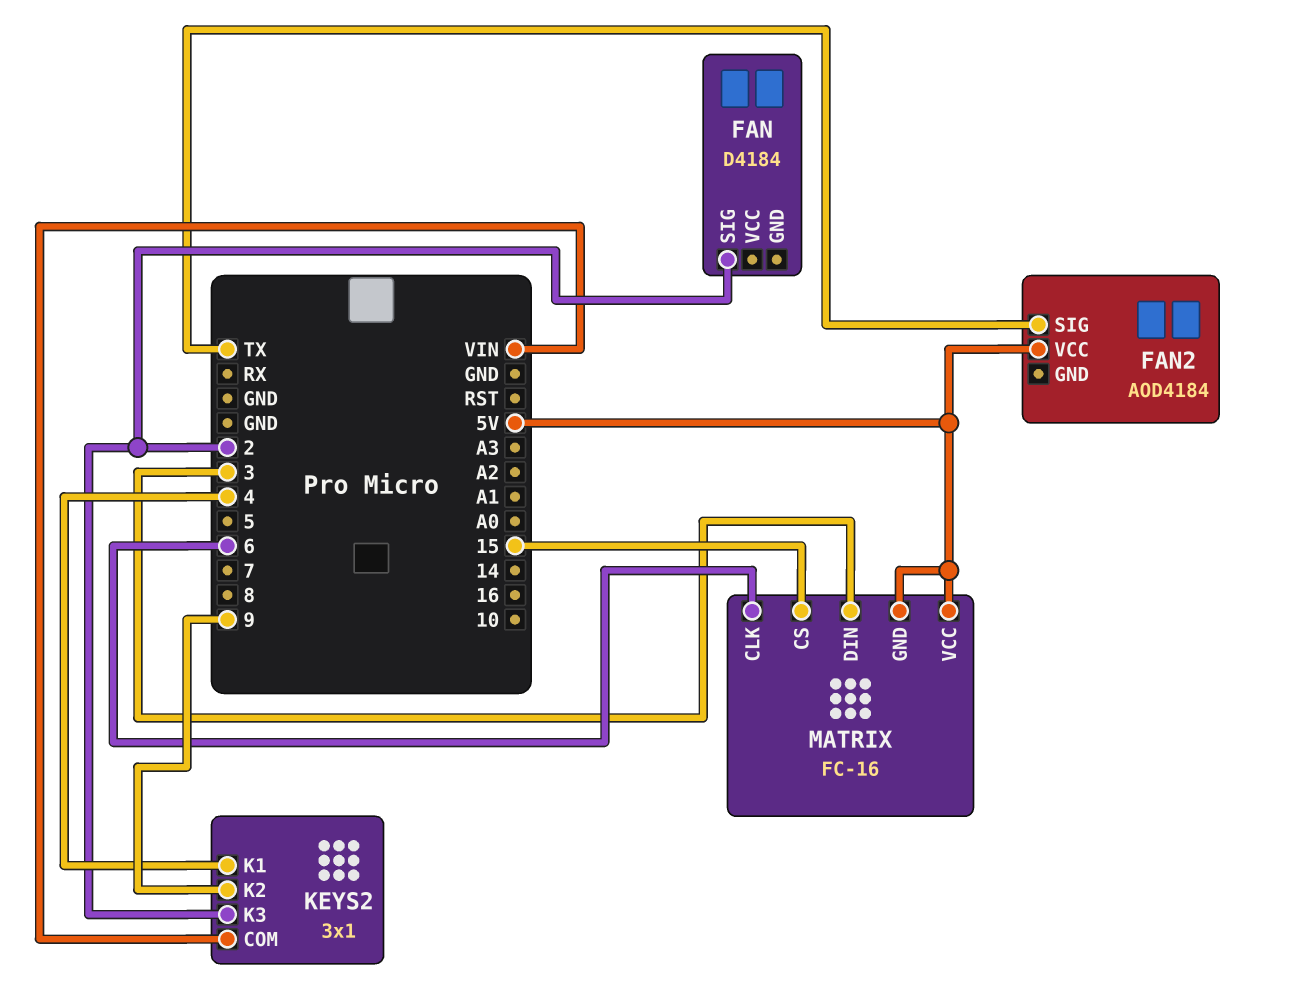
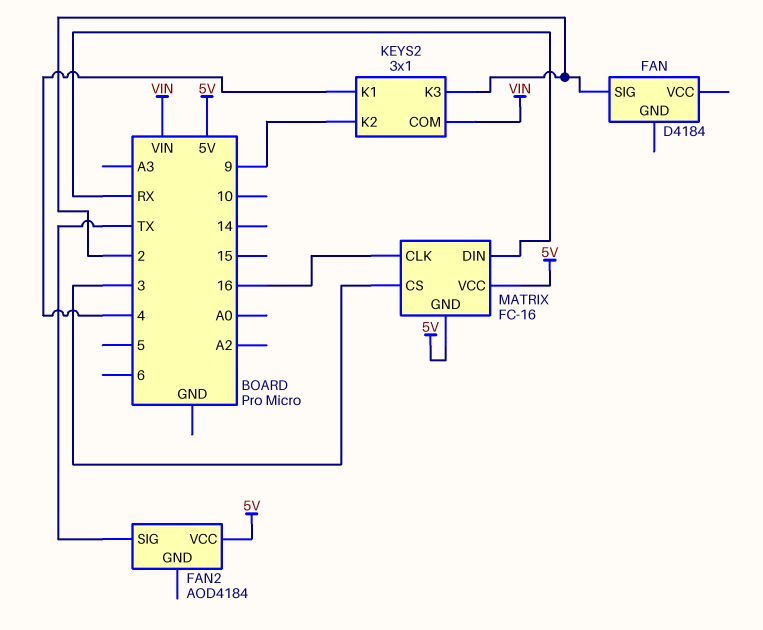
MATRIX pin CLK: 6 -> 16
MATRIX pin CS: 15 -> 3
MATRIX pin DIN: 3 -> RX

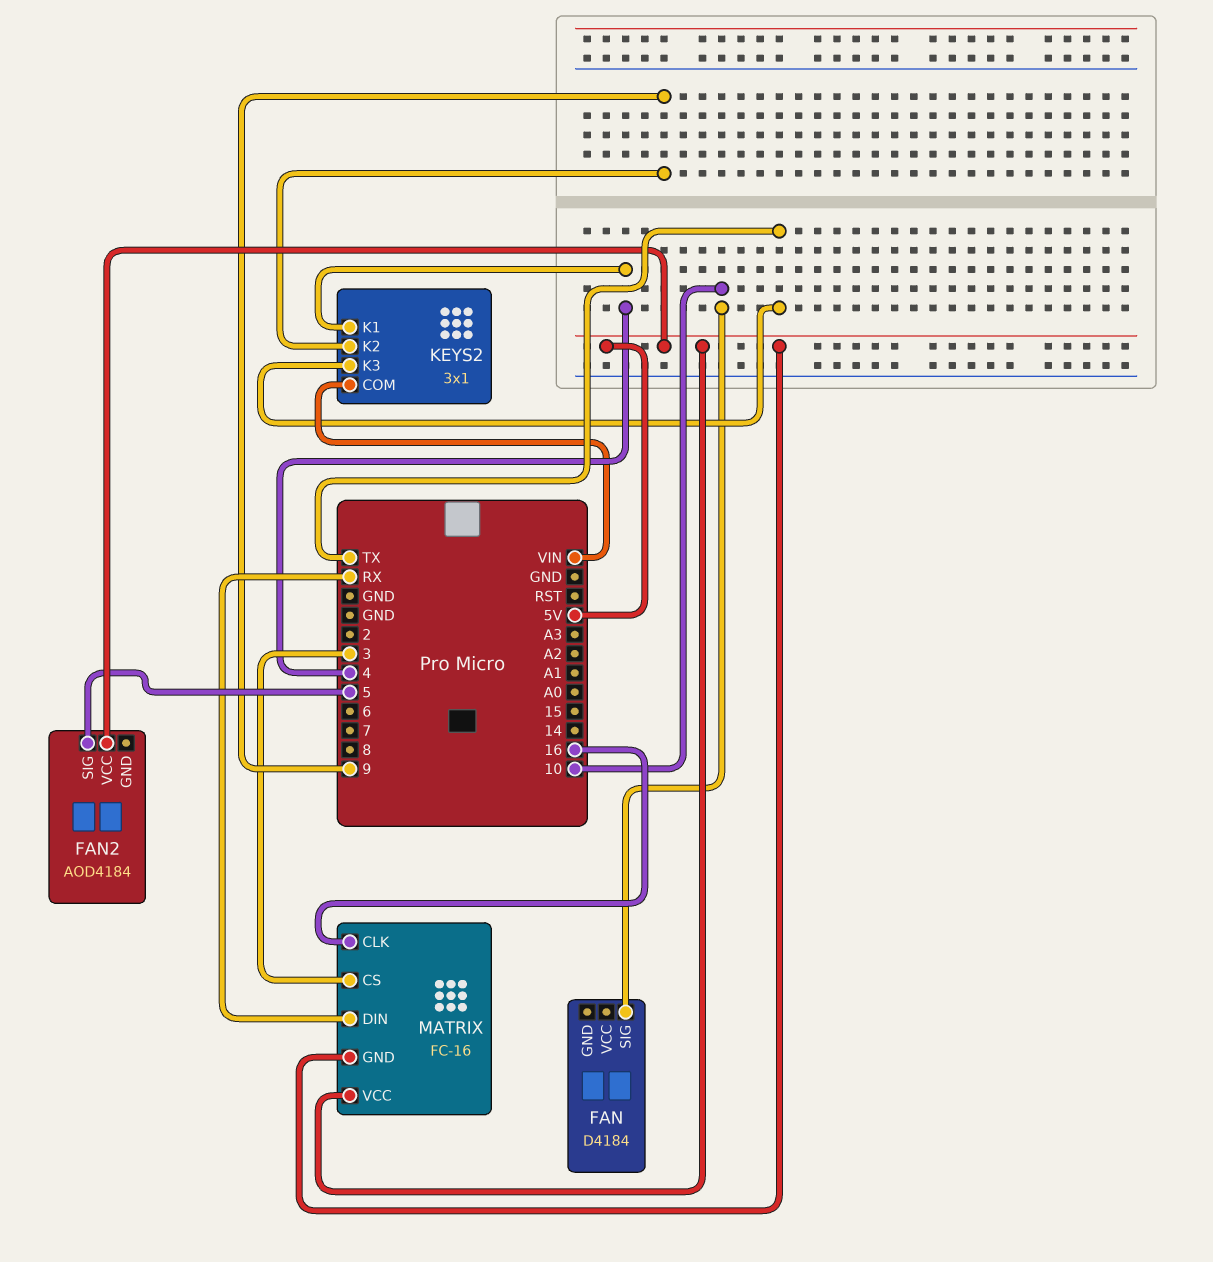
FAN pin SIG: 2 -> 10
FAN2 pin SIG: TX -> 5
KEYS2 pin K3: 2 -> TX

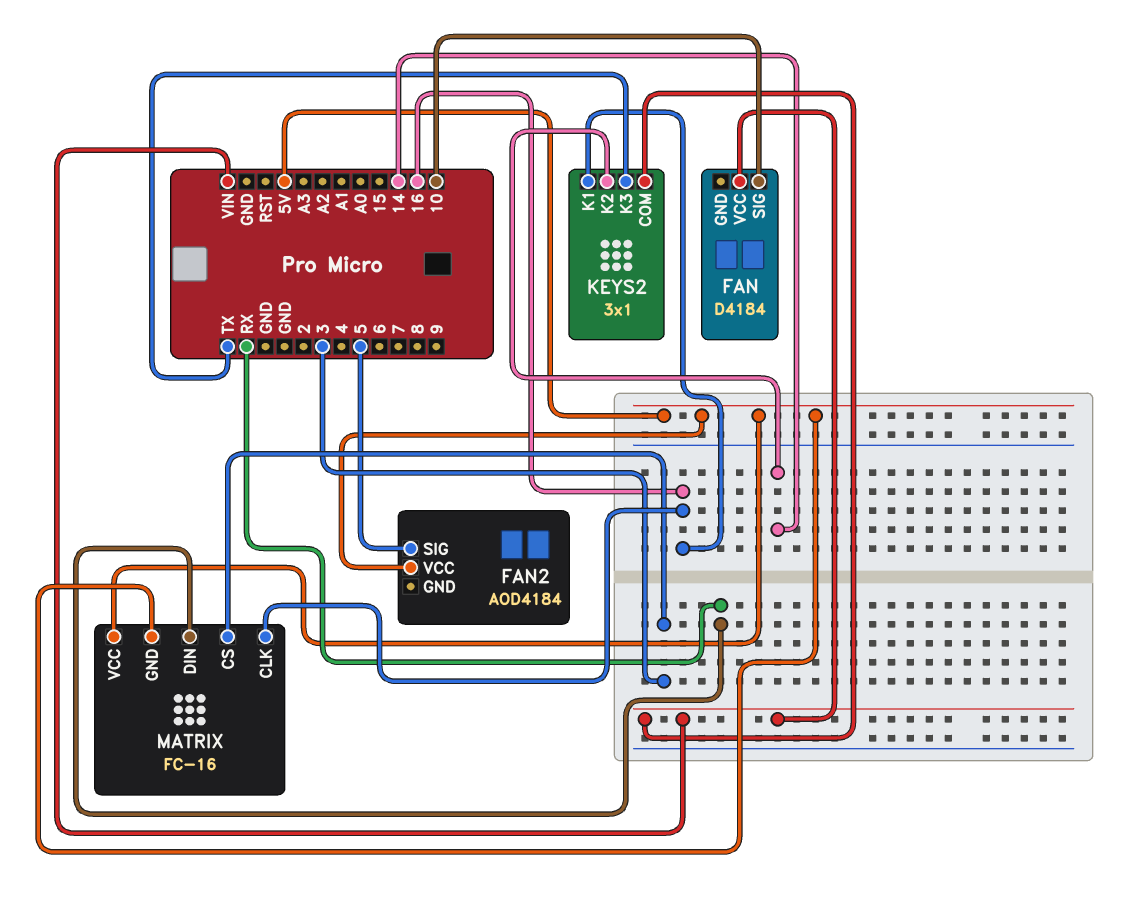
FAN pin VCC: none -> VIN
KEYS2 pin K1: 4 -> 16
KEYS2 pin K2: 9 -> 14

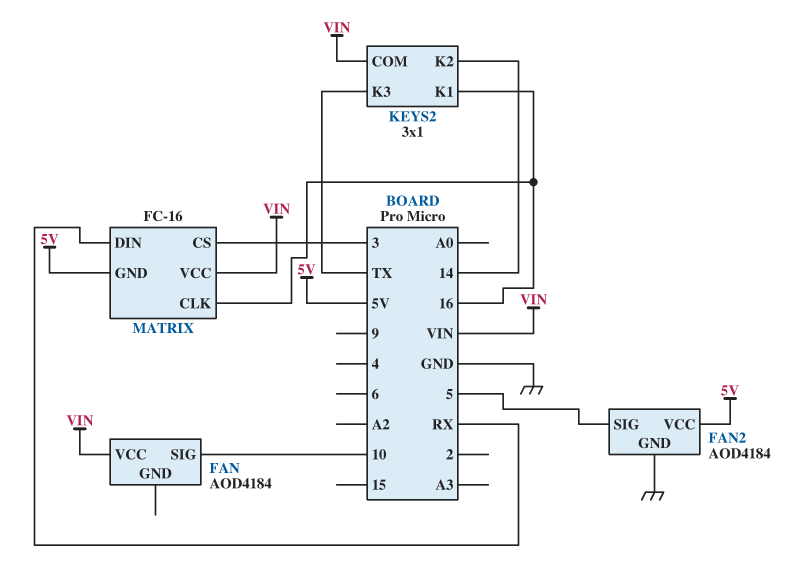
FAN: D4184 -> AOD4184
FAN2 pin GND: none -> GND
MATRIX pin VCC: 5V -> VIN

